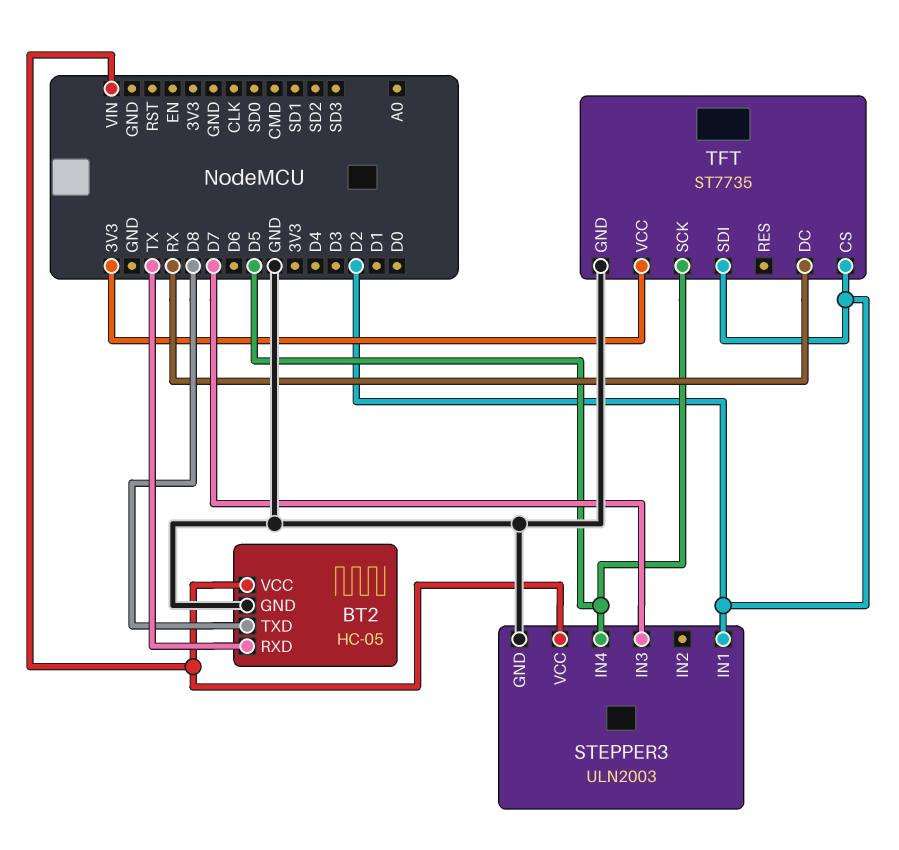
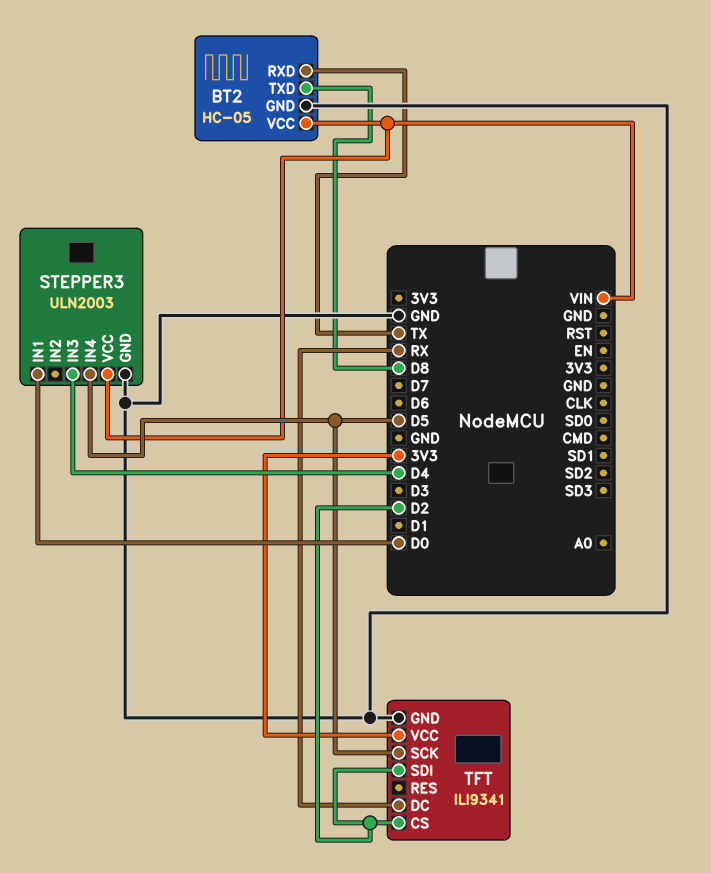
STEPPER3 pin IN1: D2 -> D0
STEPPER3 pin IN3: D7 -> D4
TFT: ST7735 -> ILI9341

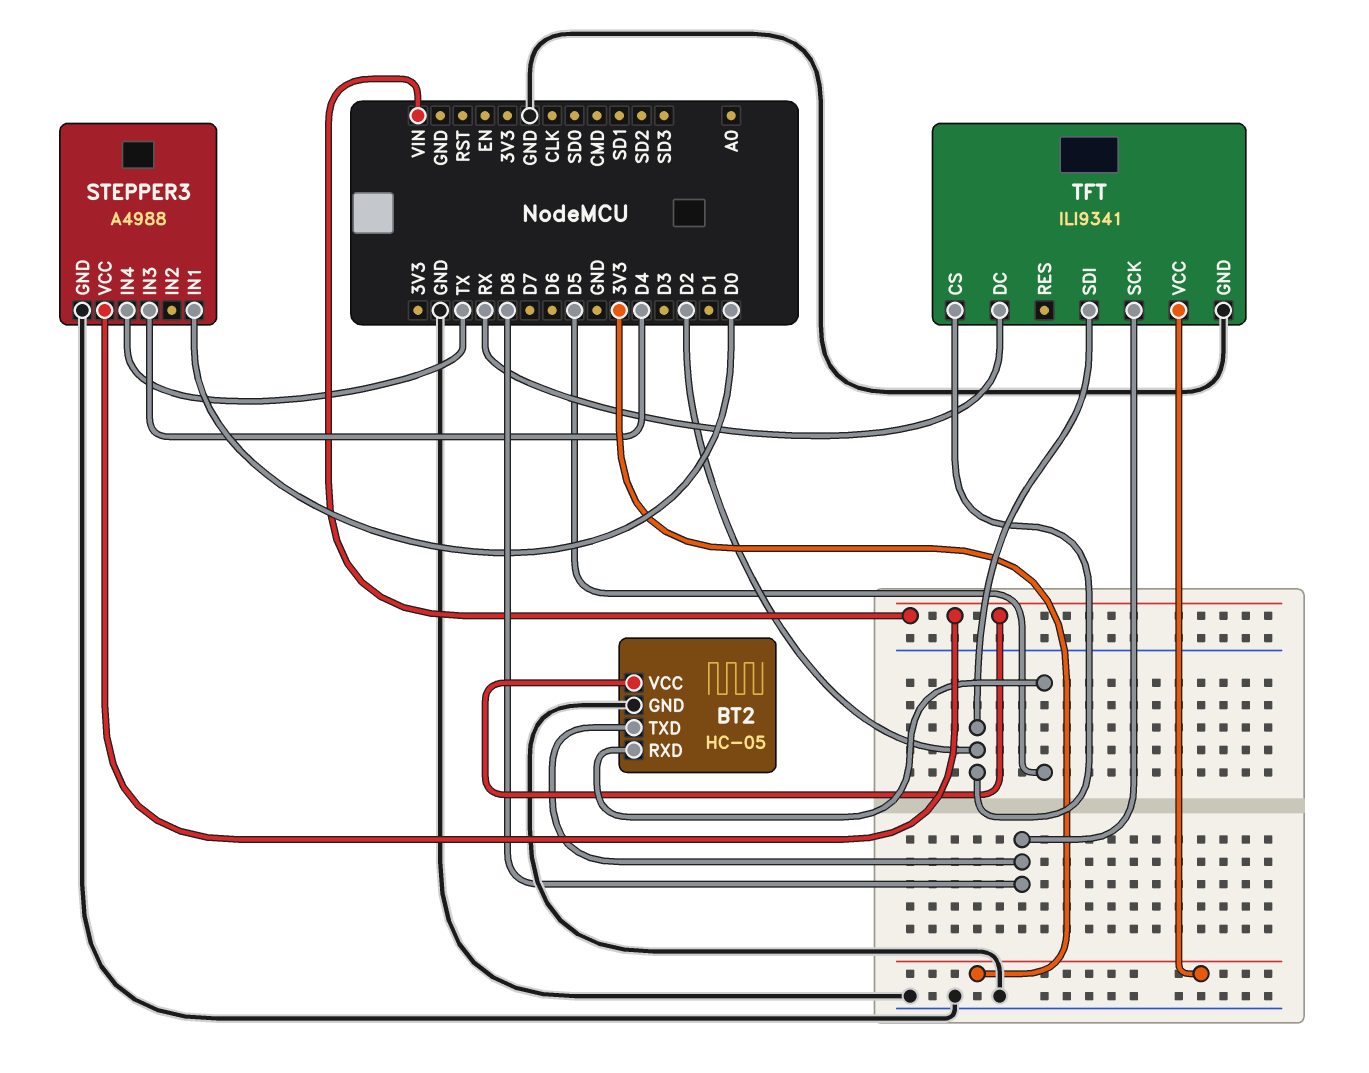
BT2 pin RXD: TX -> D5
STEPPER3: ULN2003 -> A4988
STEPPER3 pin IN4: D5 -> TX
TFT pin SCK: D5 -> D8

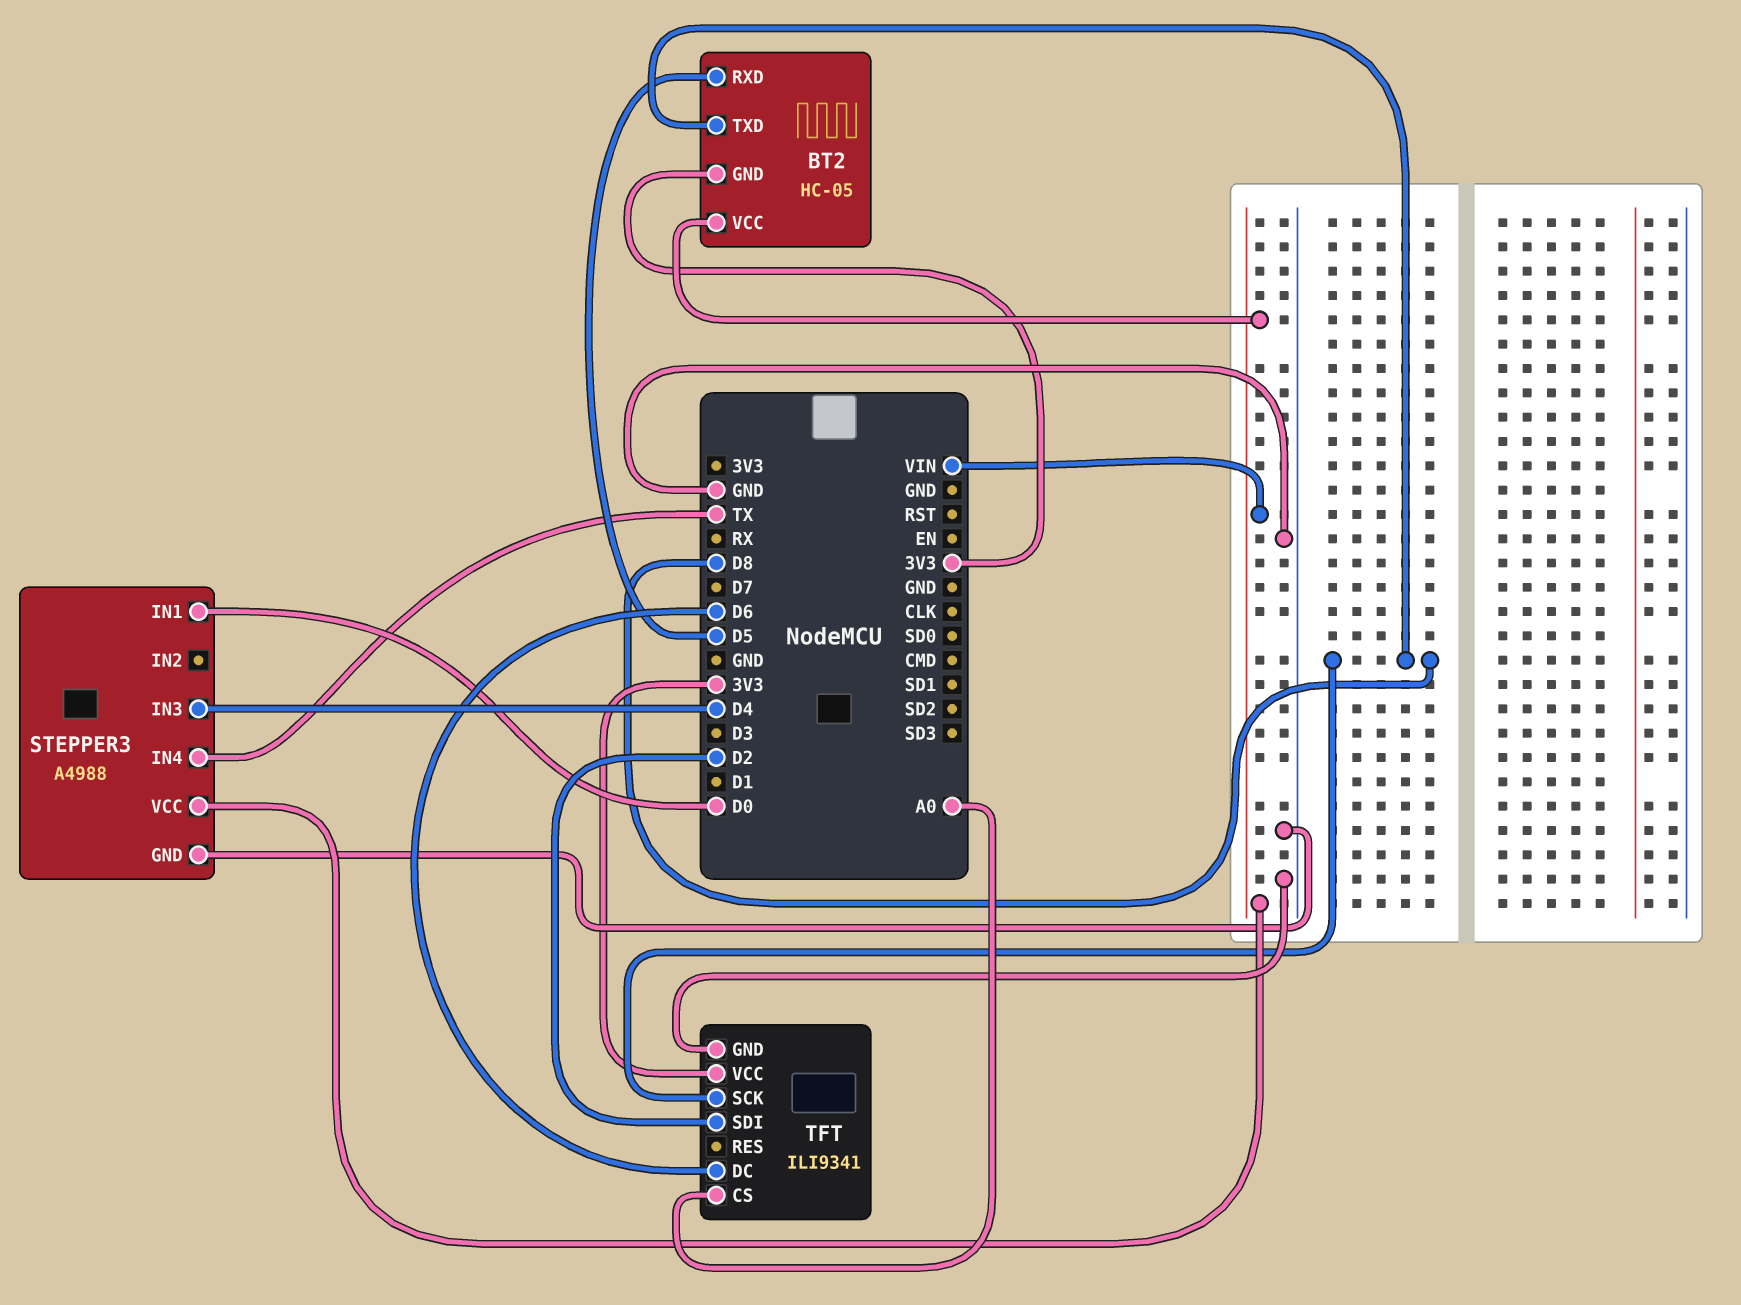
BT2 pin GND: GND -> 3V3
TFT pin CS: D2 -> A0
TFT pin DC: RX -> D6

